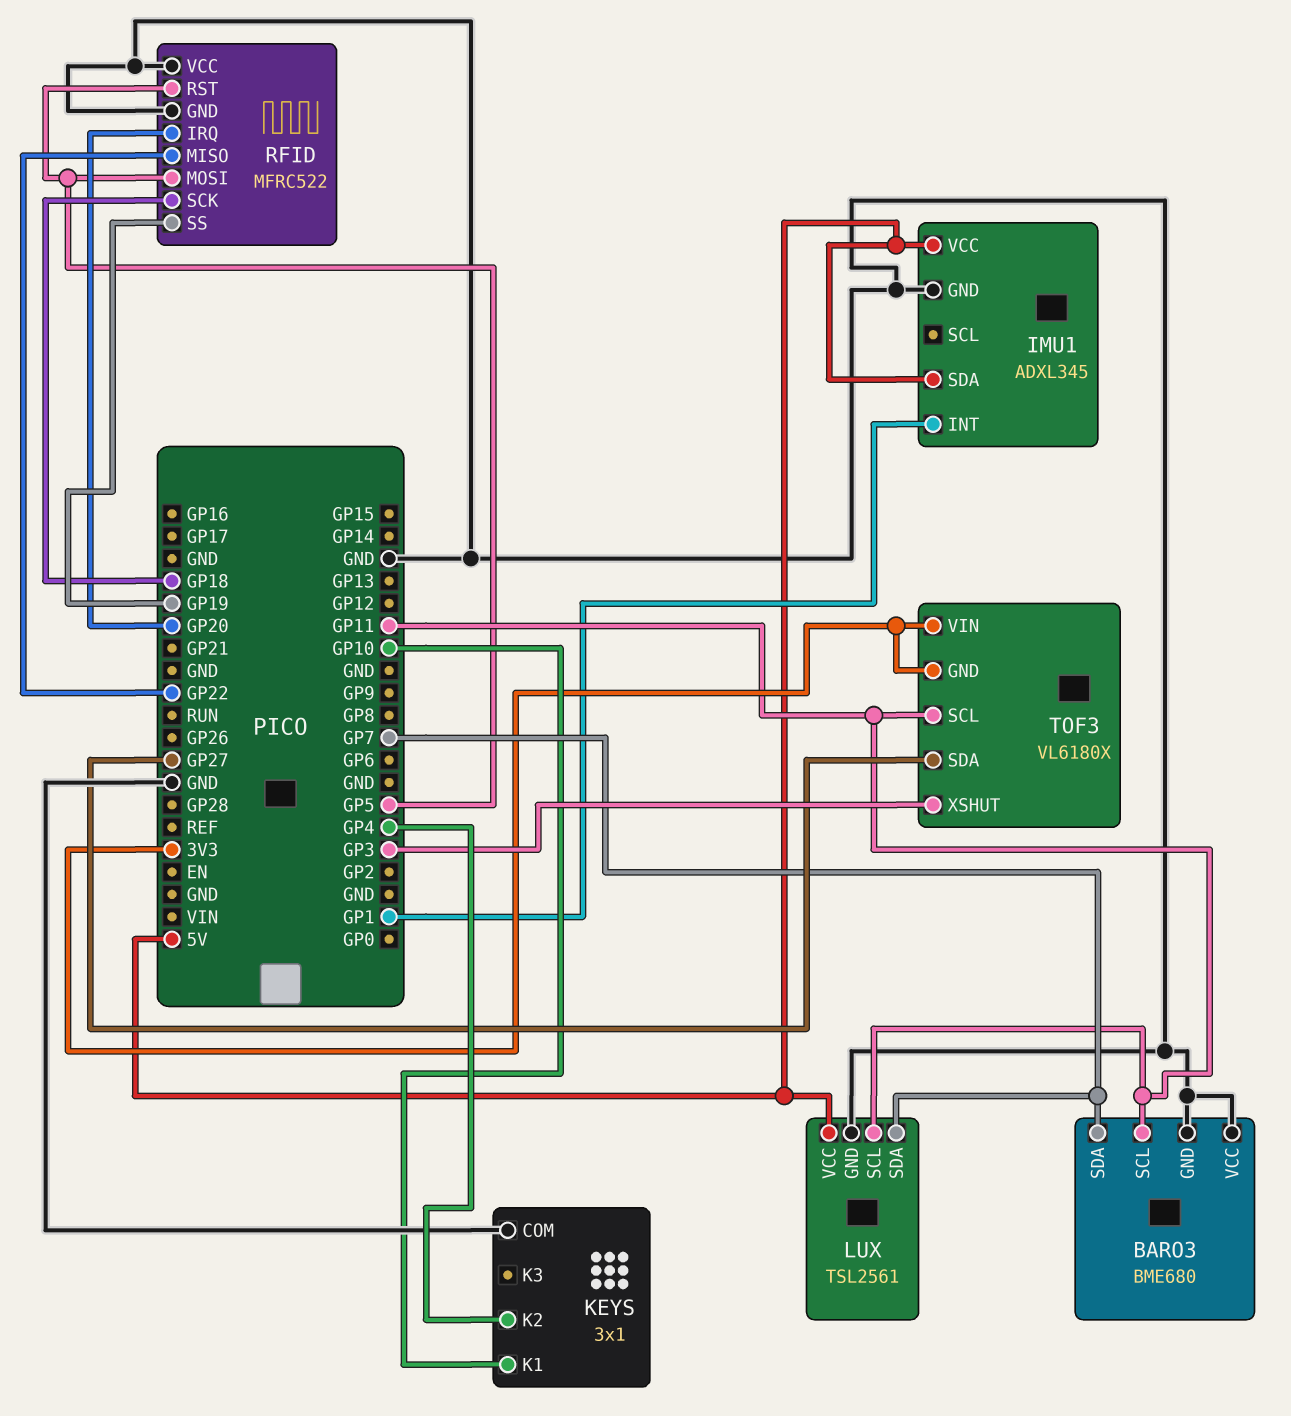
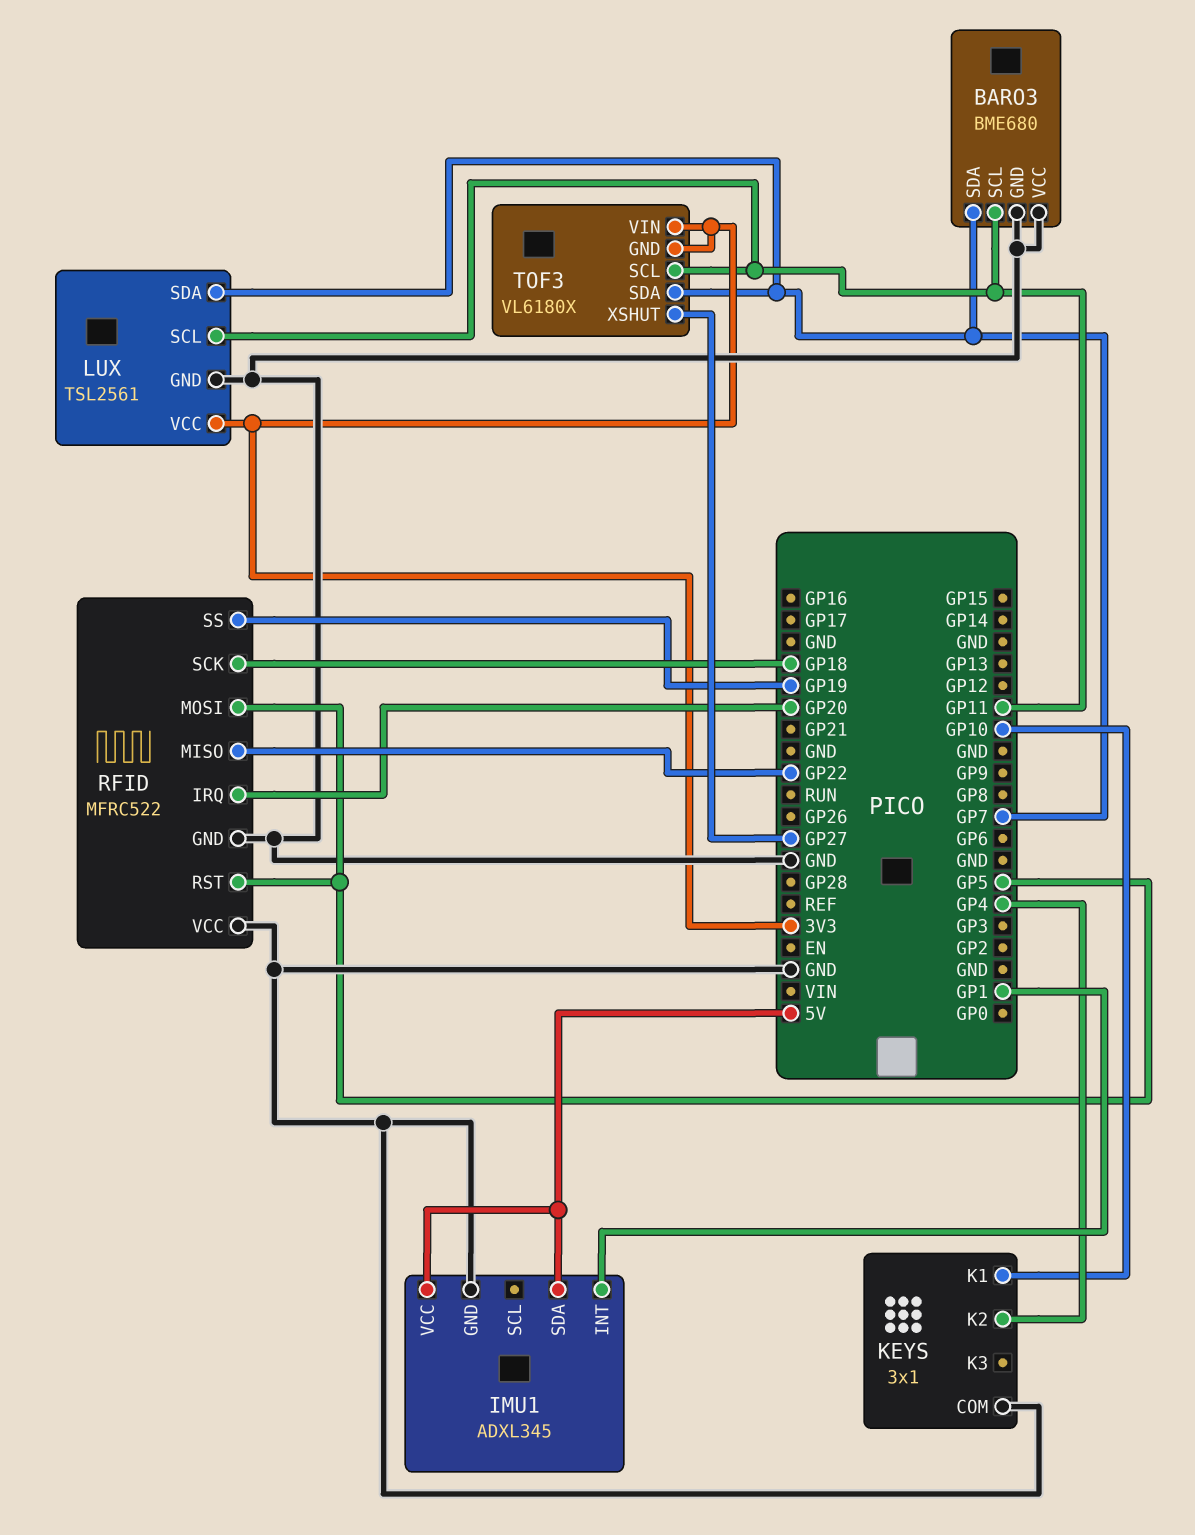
LUX pin VCC: 5V -> 3V3
TOF3 pin SDA: GP27 -> GP7
TOF3 pin XSHUT: GP3 -> GP27

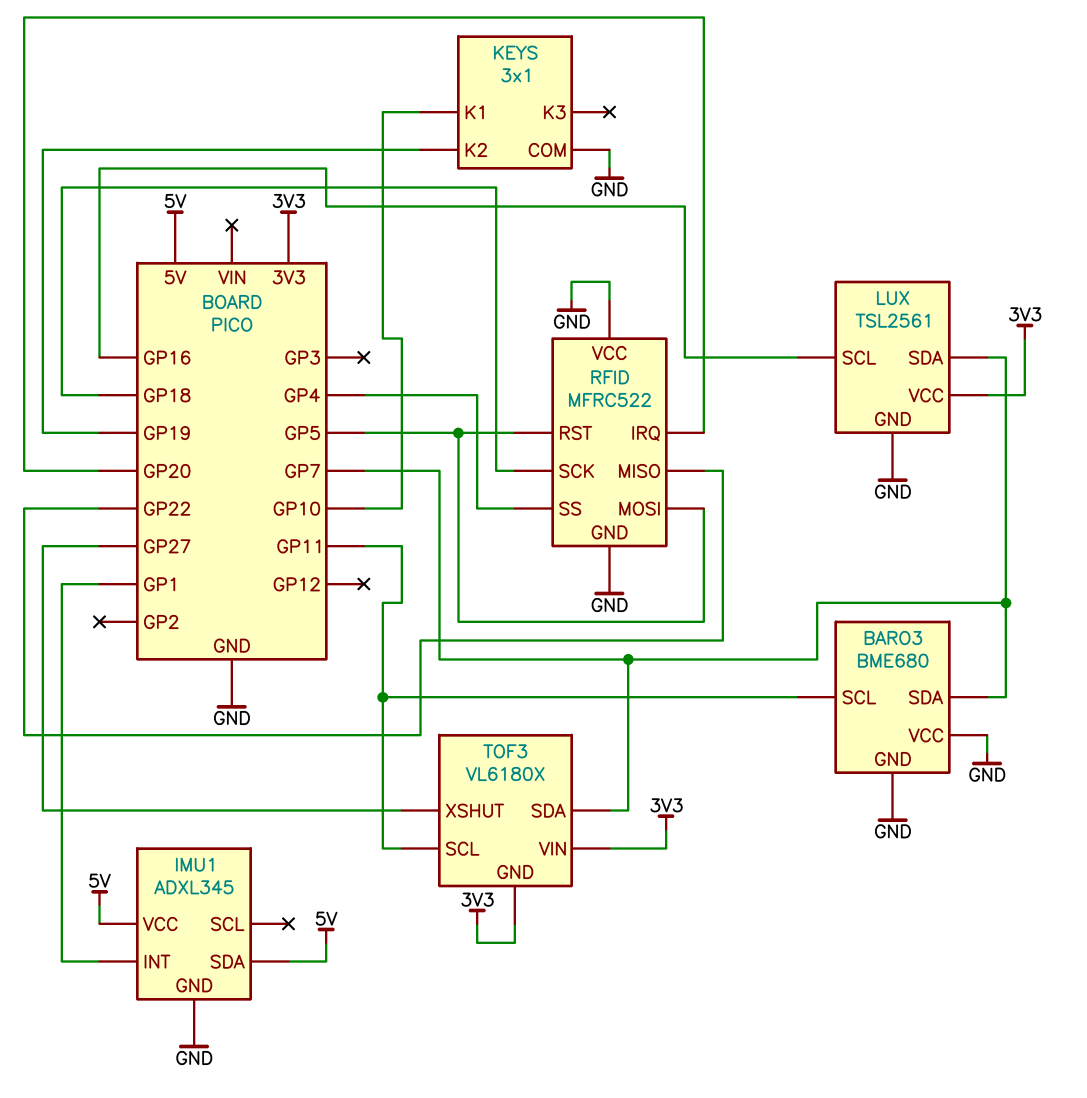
KEYS pin K2: GP4 -> GP19
LUX pin SCL: GP11 -> GP16
RFID pin SS: GP19 -> GP4

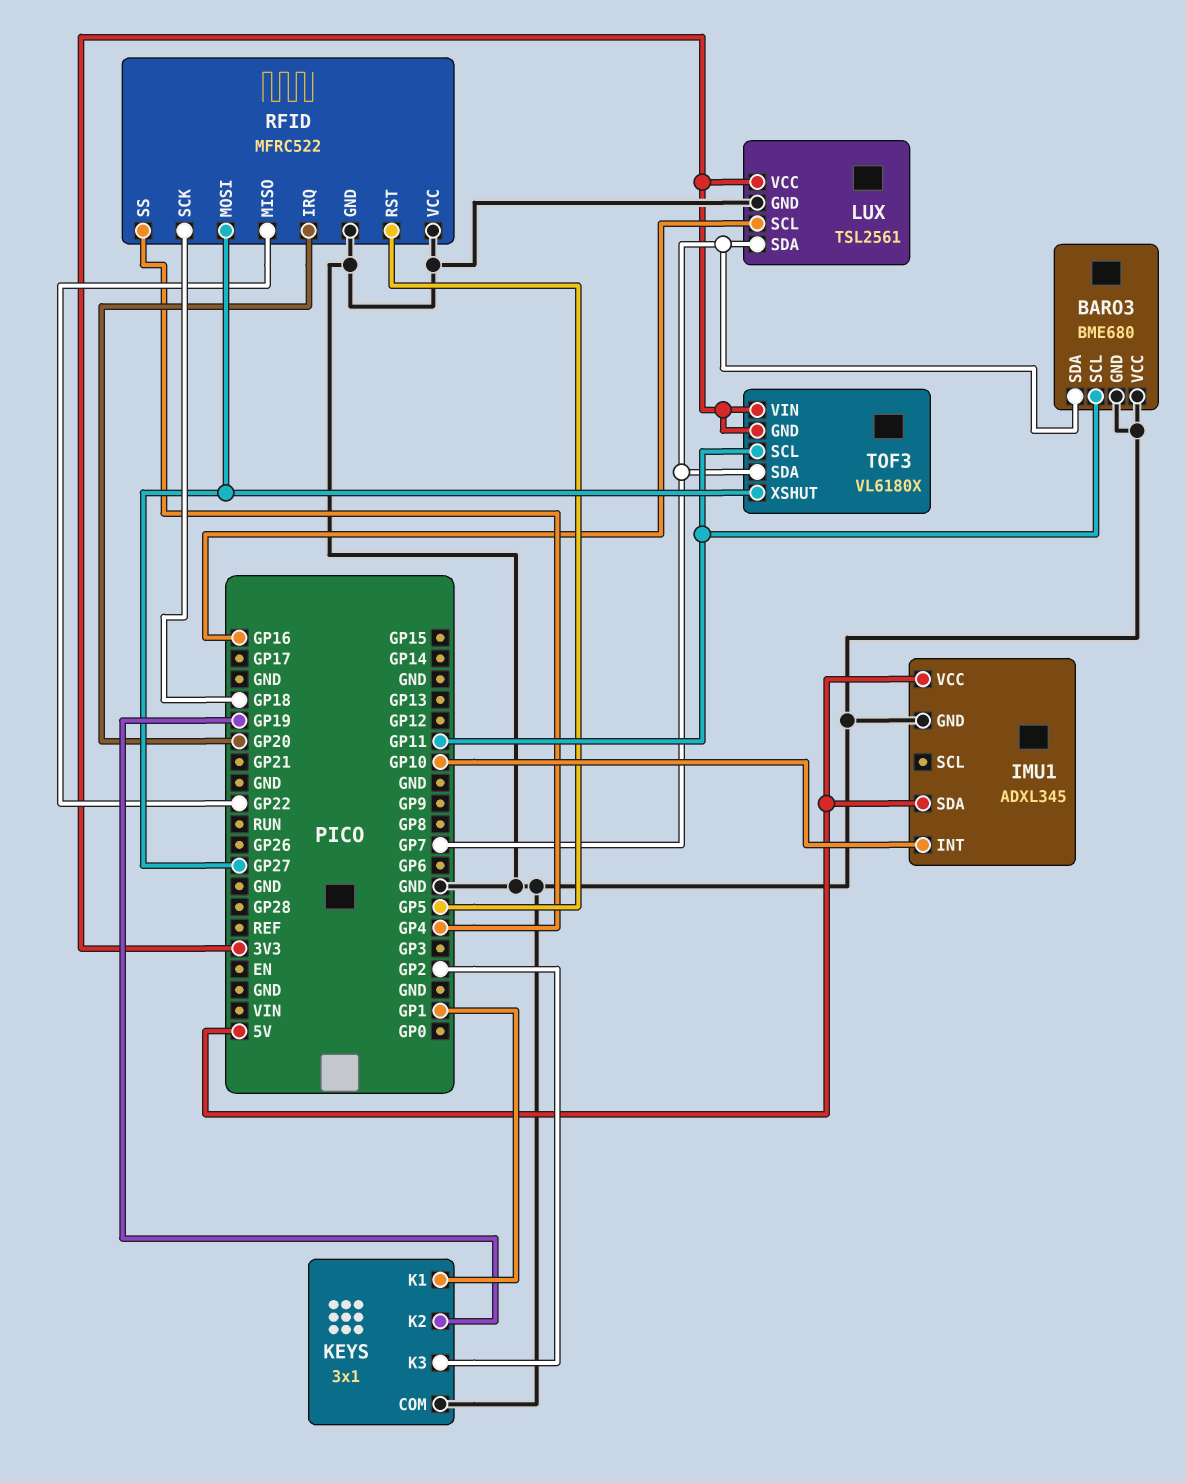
IMU1 pin INT: GP1 -> GP10
KEYS pin K1: GP10 -> GP1
KEYS pin K3: none -> GP2
RFID pin MOSI: GP5 -> GP27

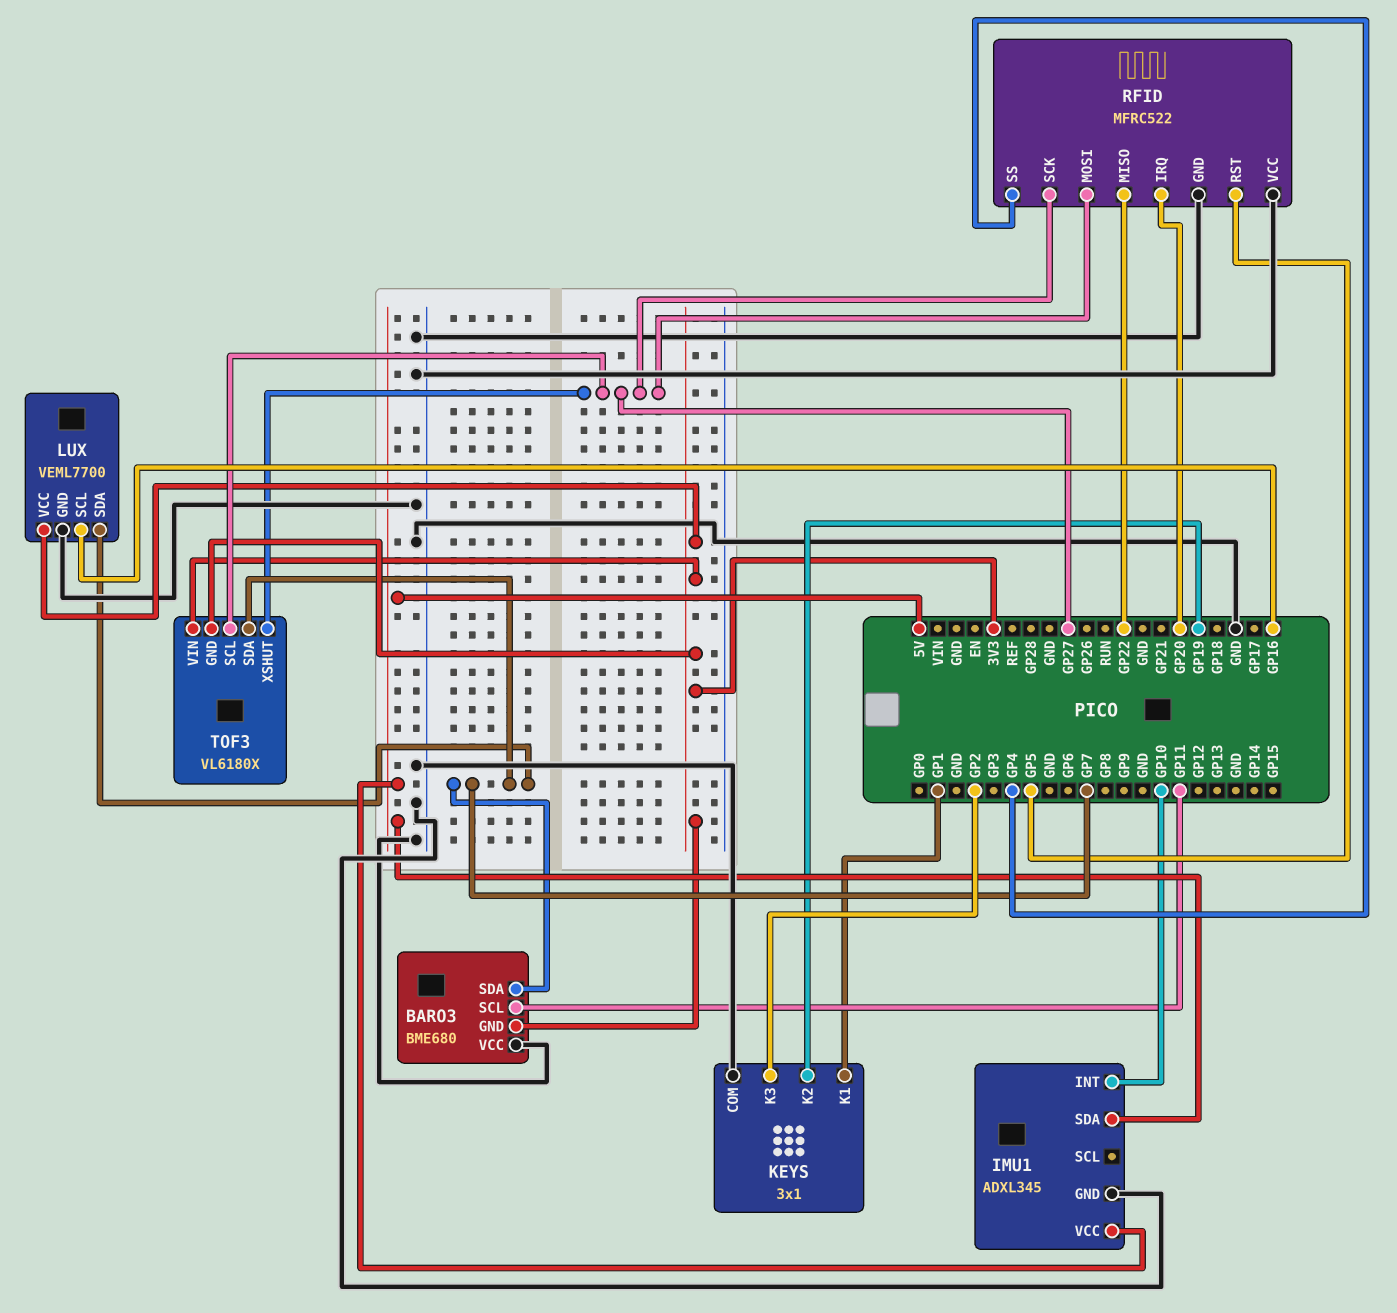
BARO3 pin GND: GND -> 3V3
LUX: TSL2561 -> VEML7700
RFID pin SCK: GP18 -> GP27
TOF3 pin SCL: GP11 -> GP27

